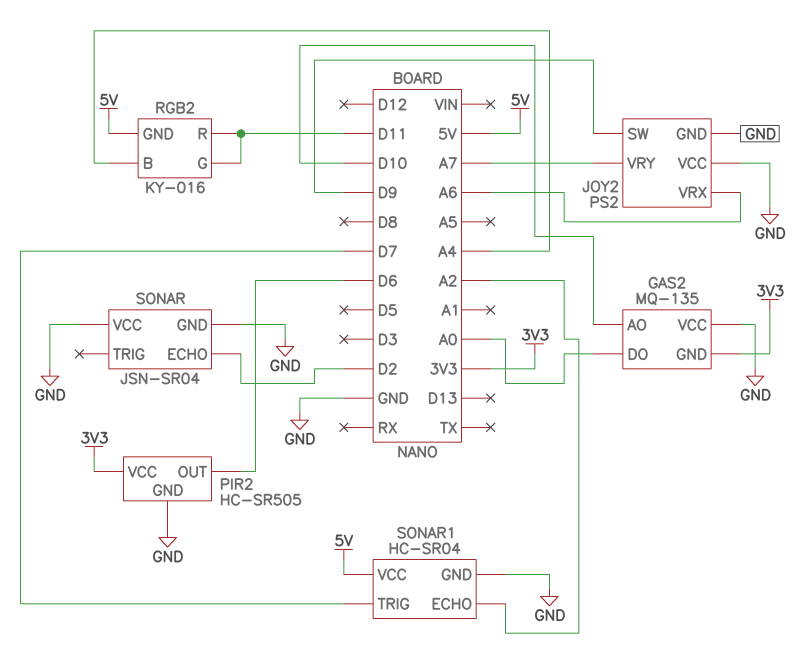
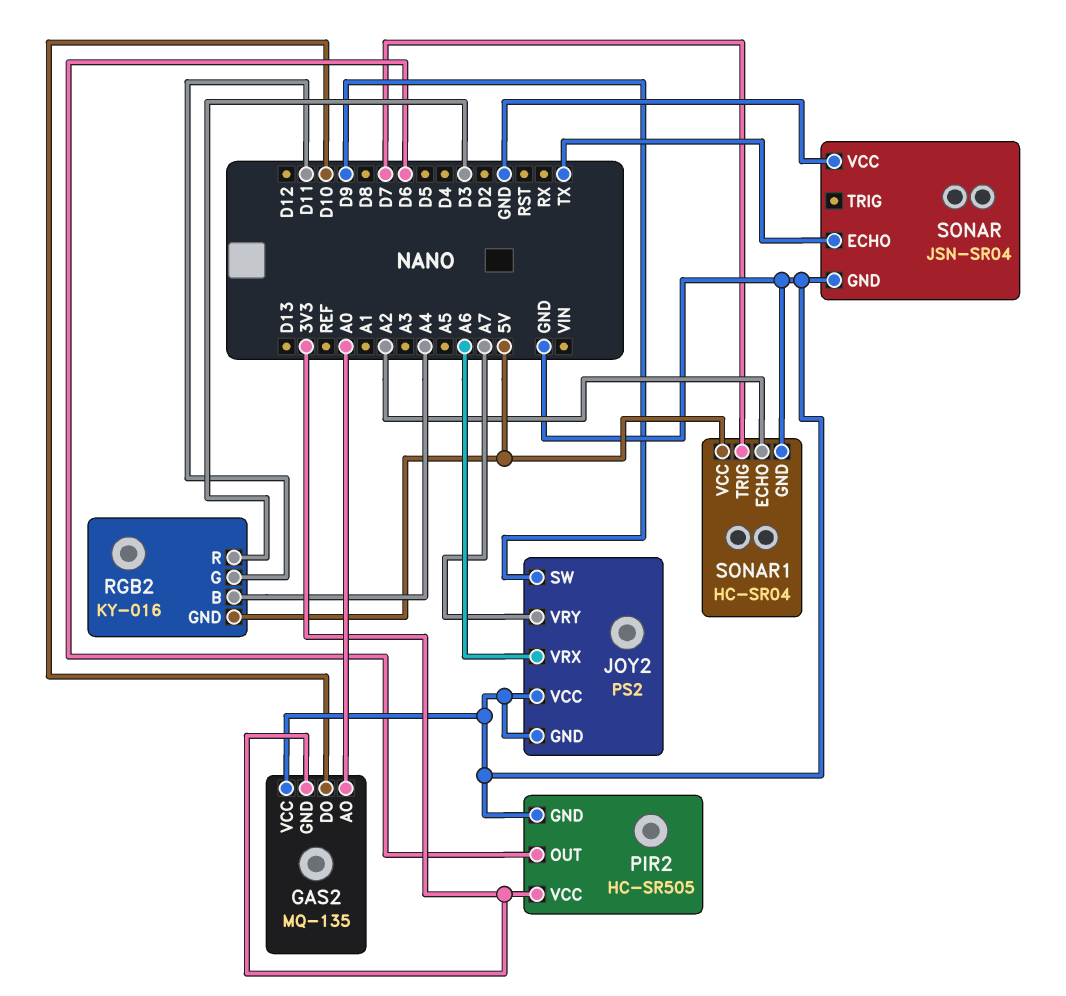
GAS2 pin AO: D10 -> A0
GAS2 pin DO: A0 -> D10
RGB2 pin R: D11 -> D3
SONAR pin ECHO: D2 -> TX

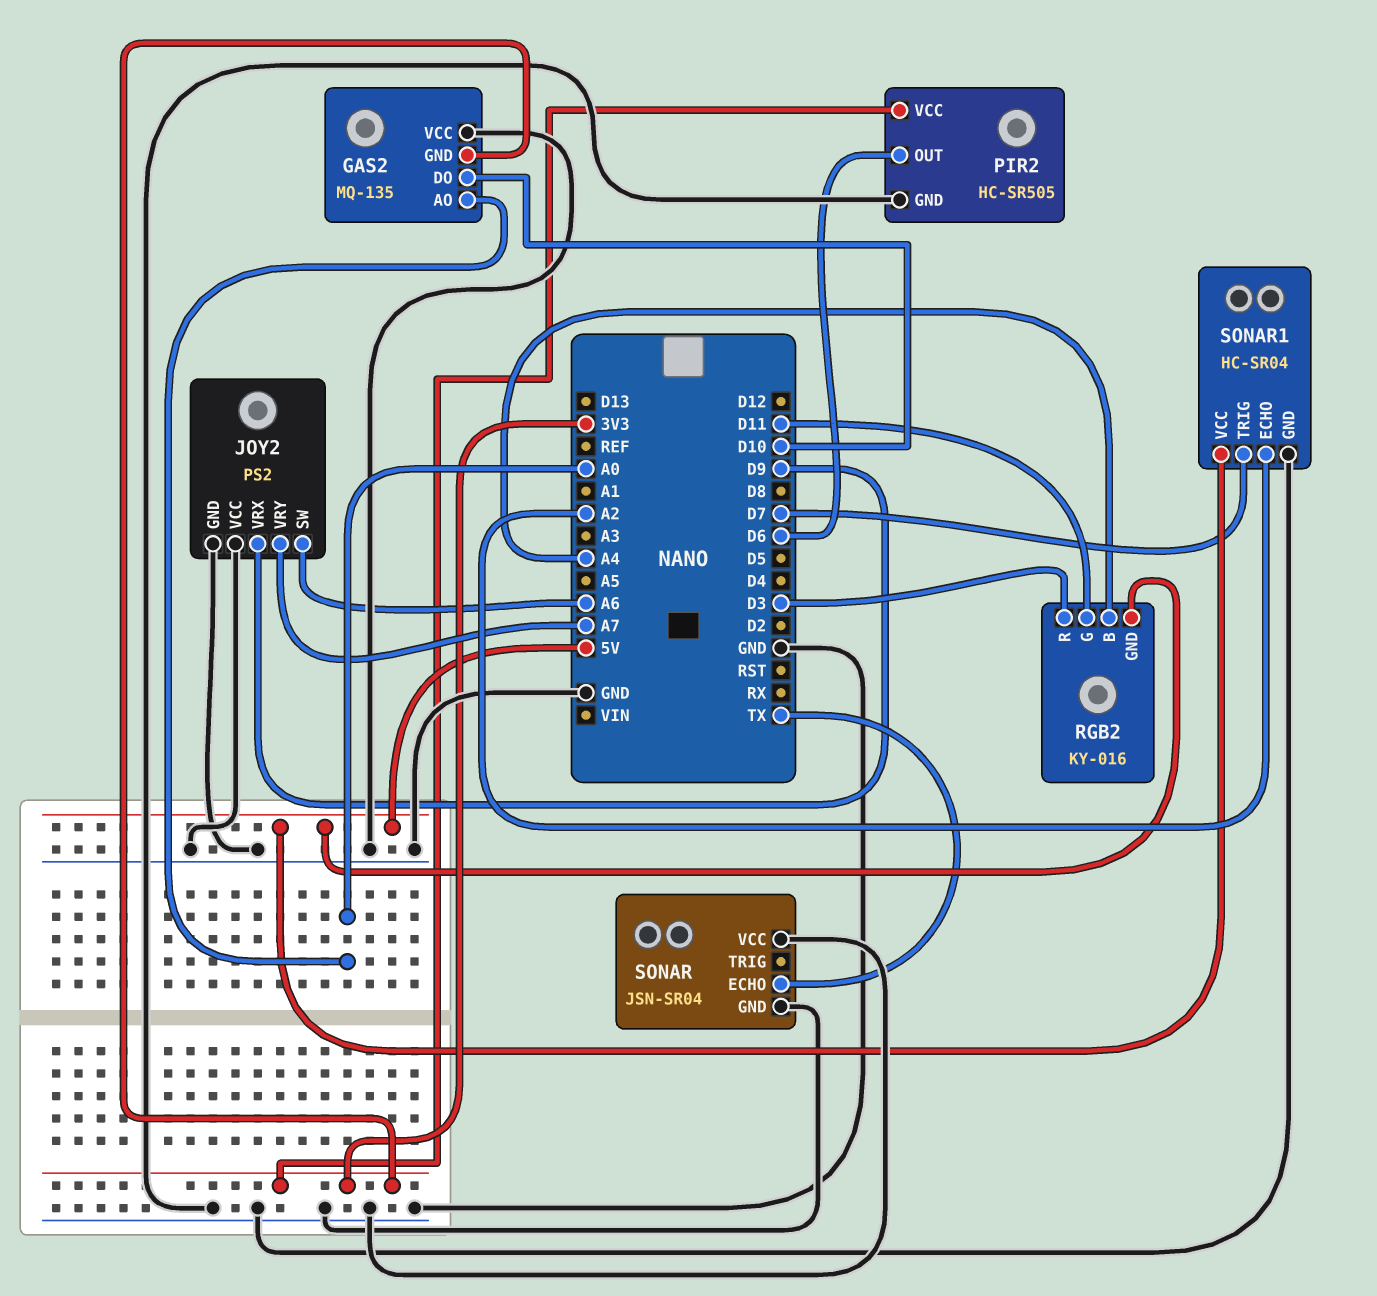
JOY2 pin SW: D9 -> A6
JOY2 pin VRX: A6 -> D9

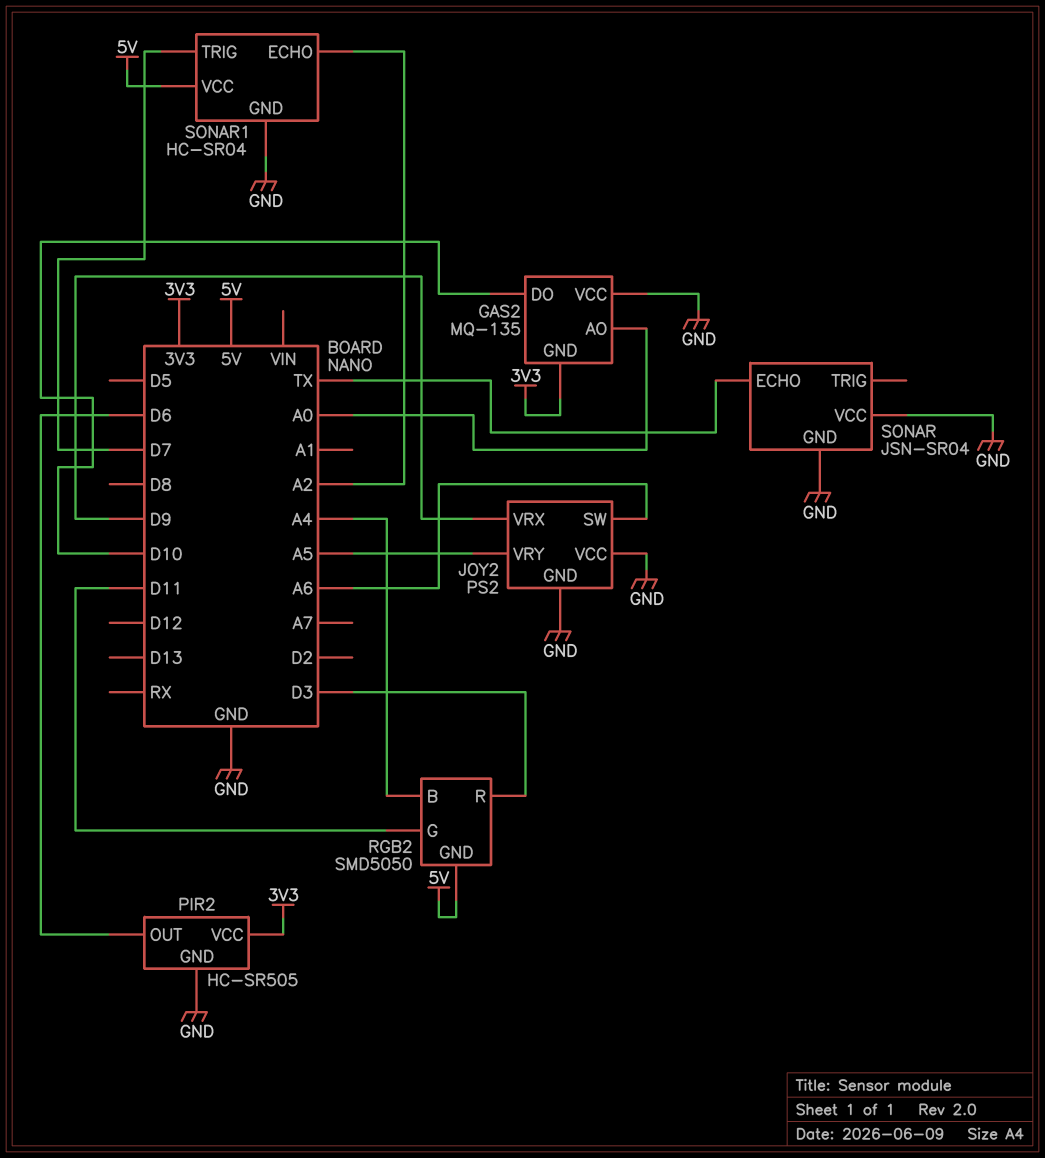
JOY2 pin VRY: A7 -> A5
RGB2: KY-016 -> SMD5050

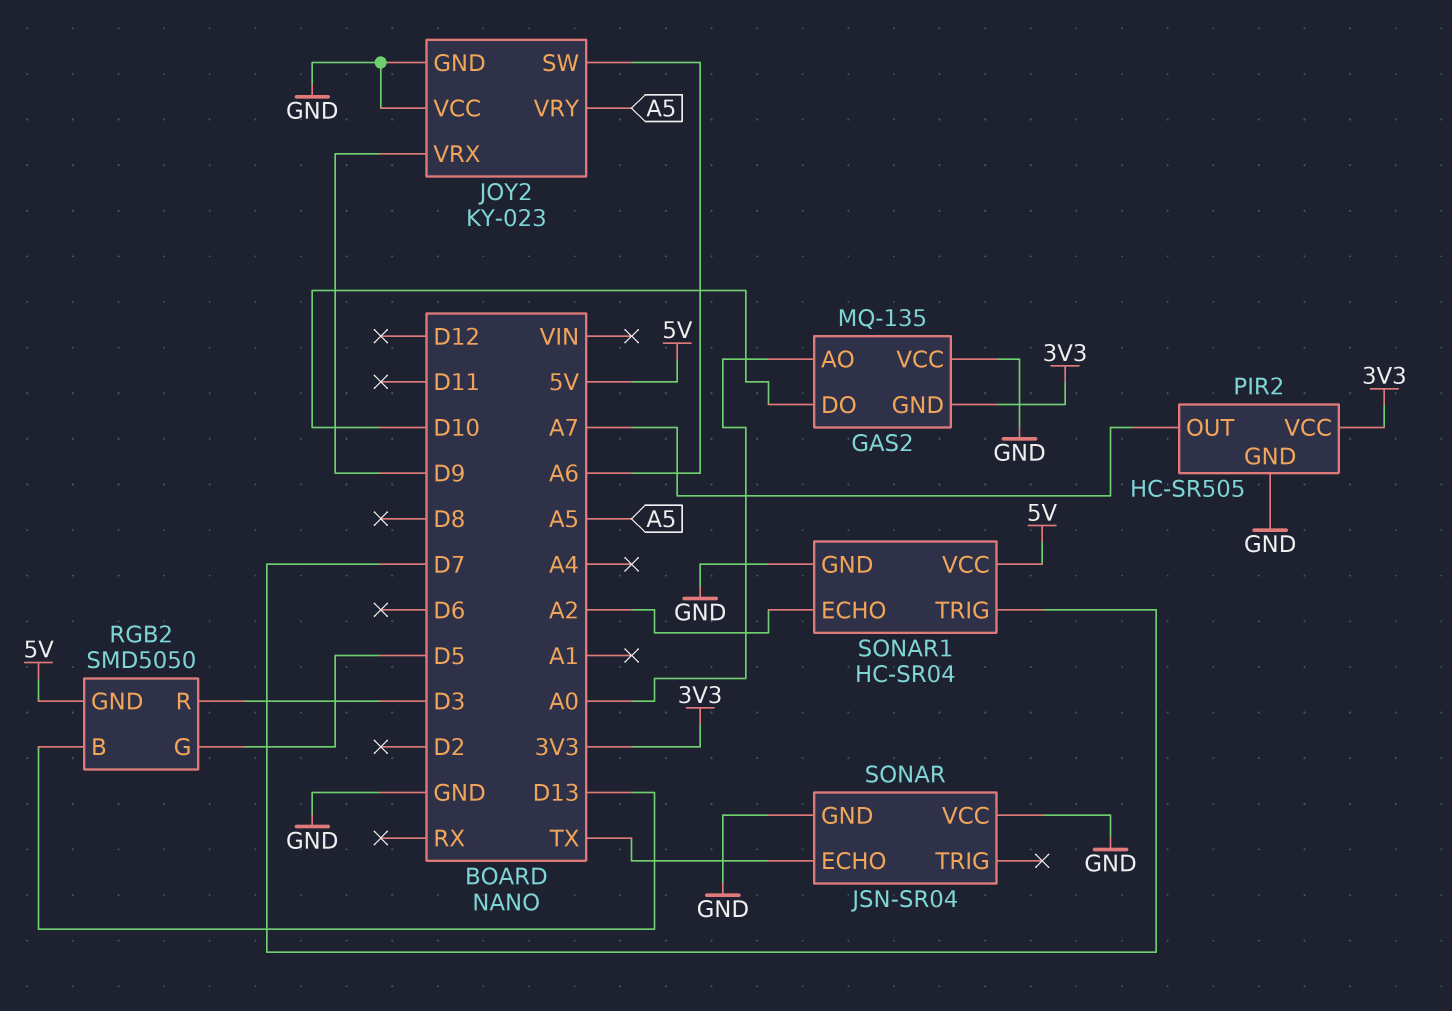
JOY2: PS2 -> KY-023
PIR2 pin OUT: D6 -> A7
RGB2 pin B: A4 -> D13
RGB2 pin G: D11 -> D5

